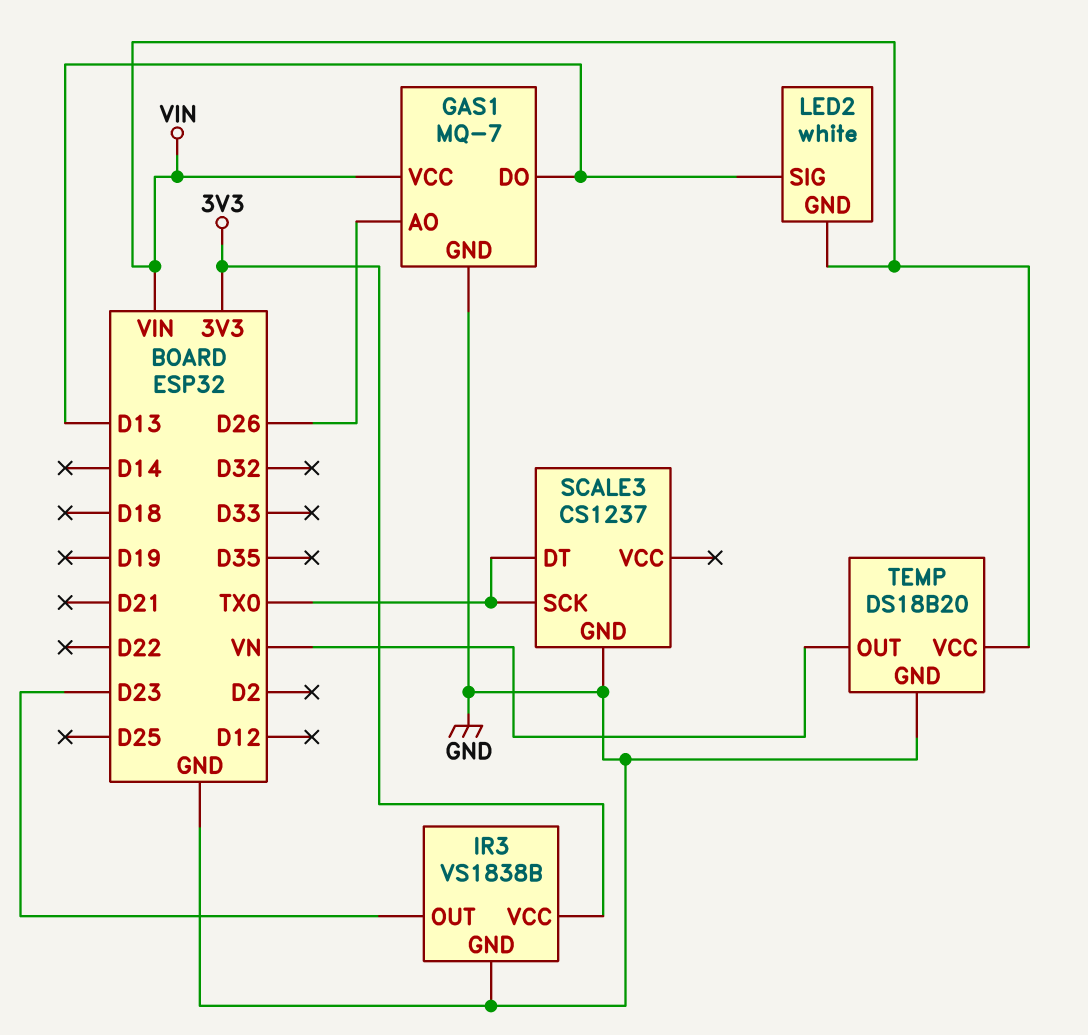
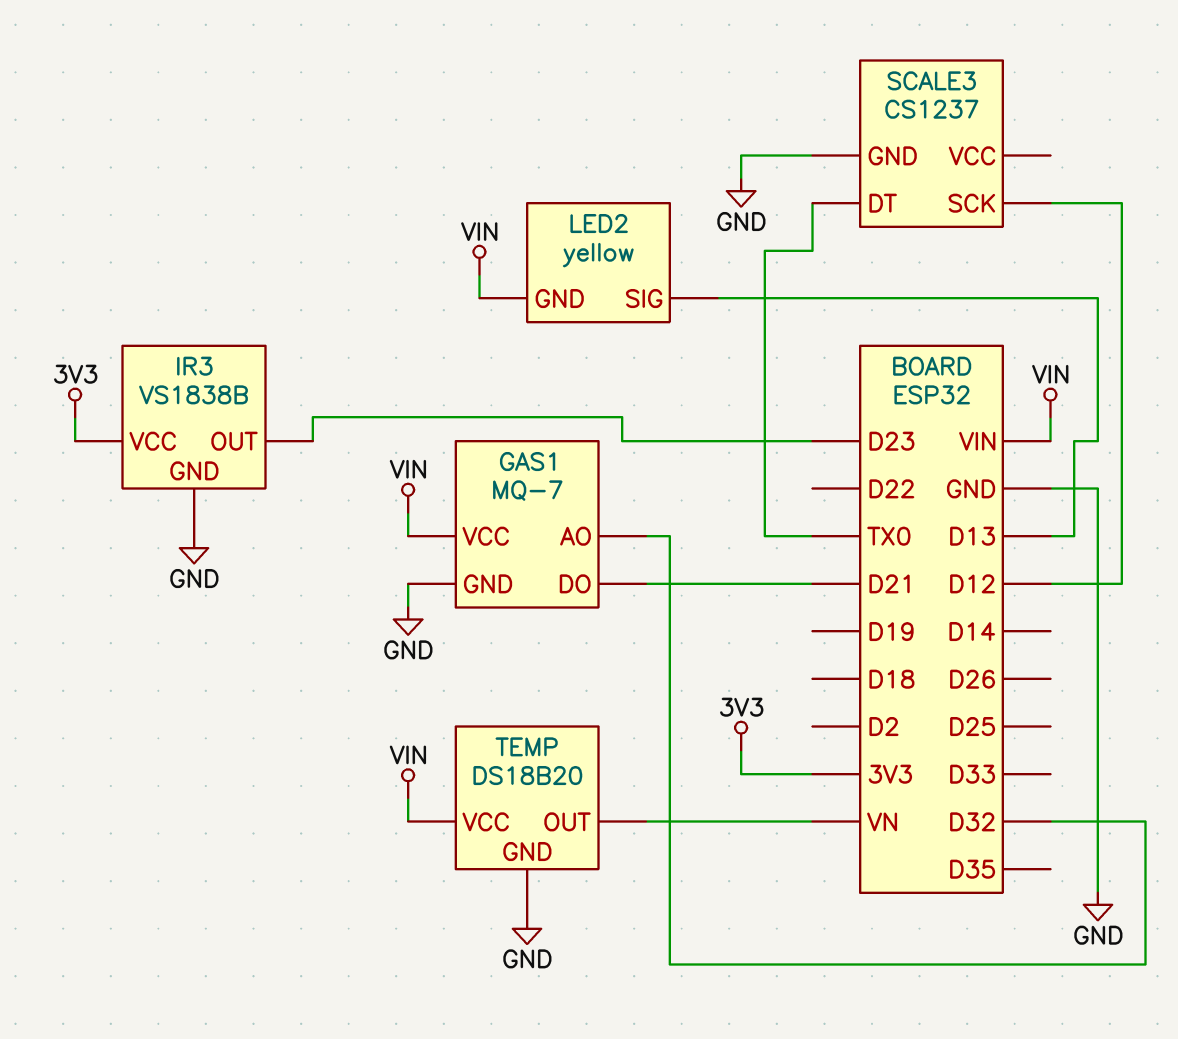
GAS1 pin AO: D26 -> D32
GAS1 pin DO: D13 -> D21
LED2: white -> yellow
SCALE3 pin SCK: TX0 -> D12

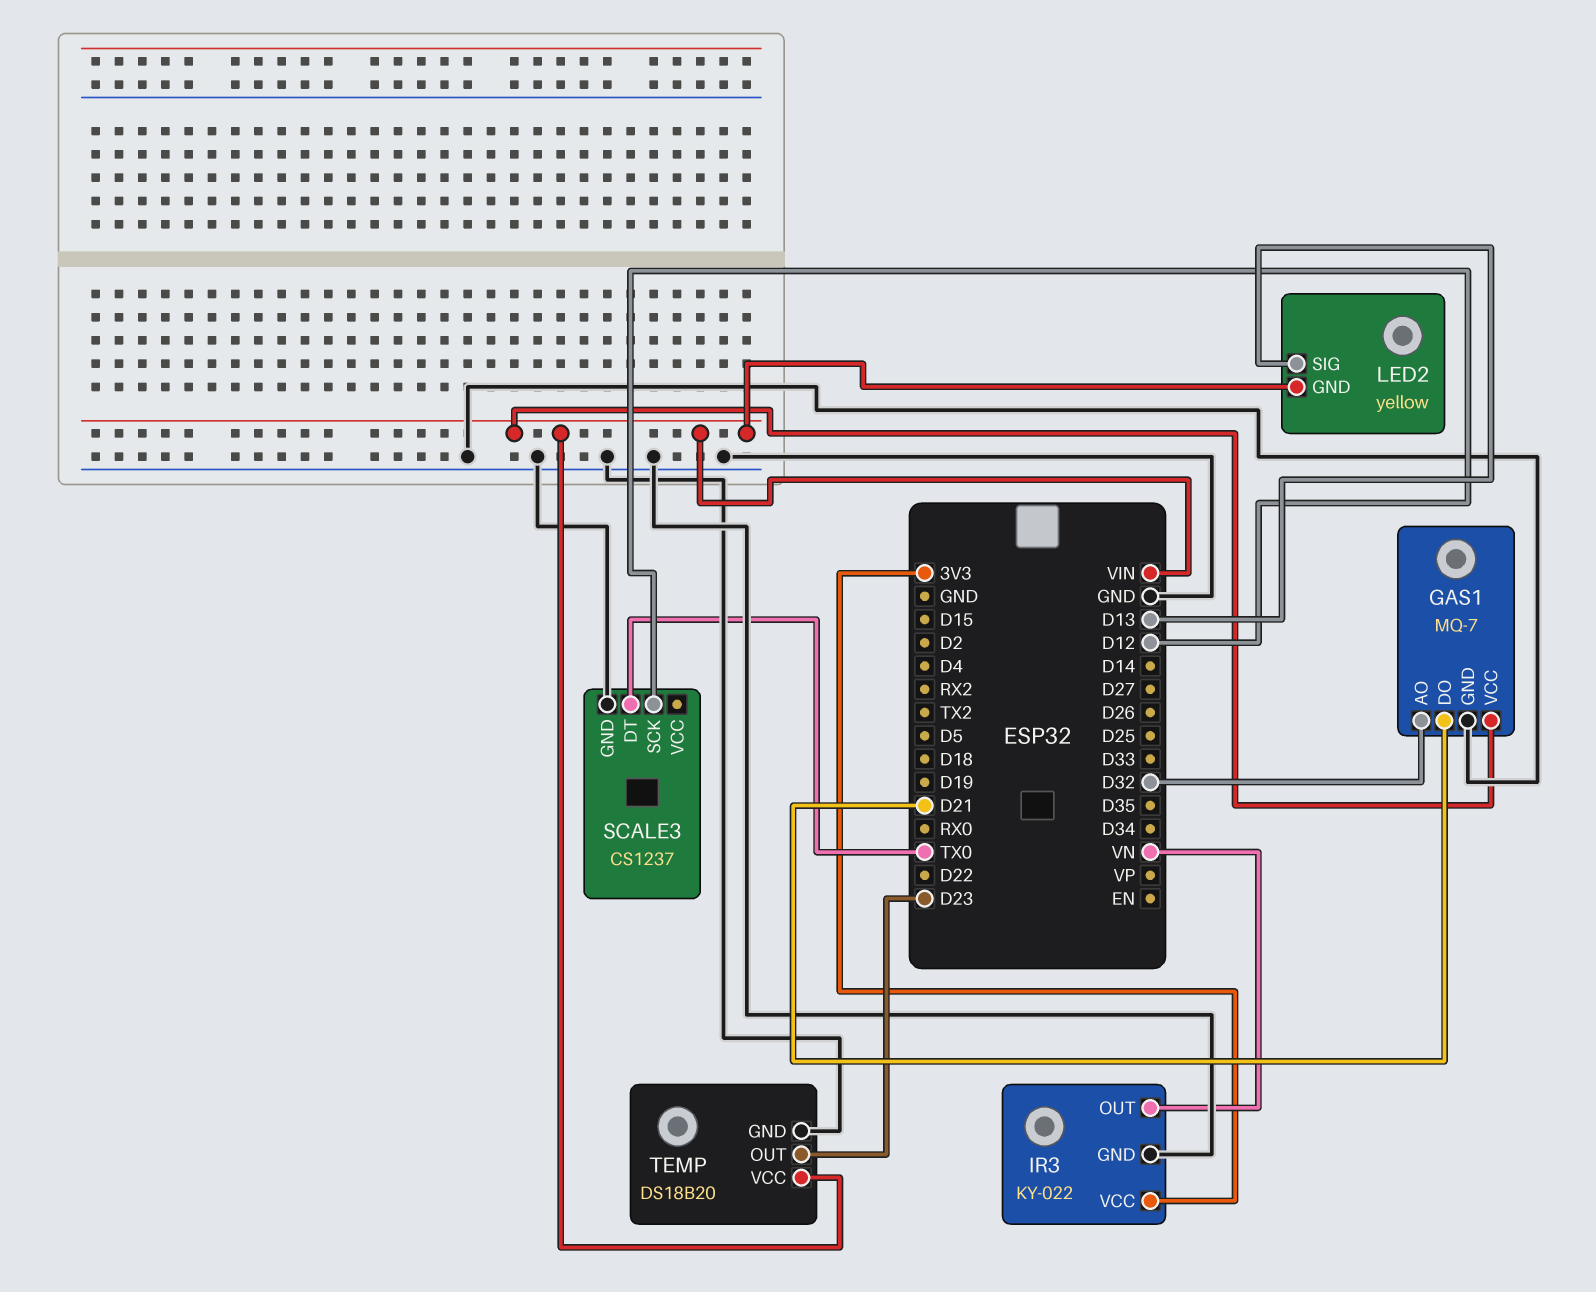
IR3: VS1838B -> KY-022
IR3 pin OUT: D23 -> VN
TEMP pin OUT: VN -> D23

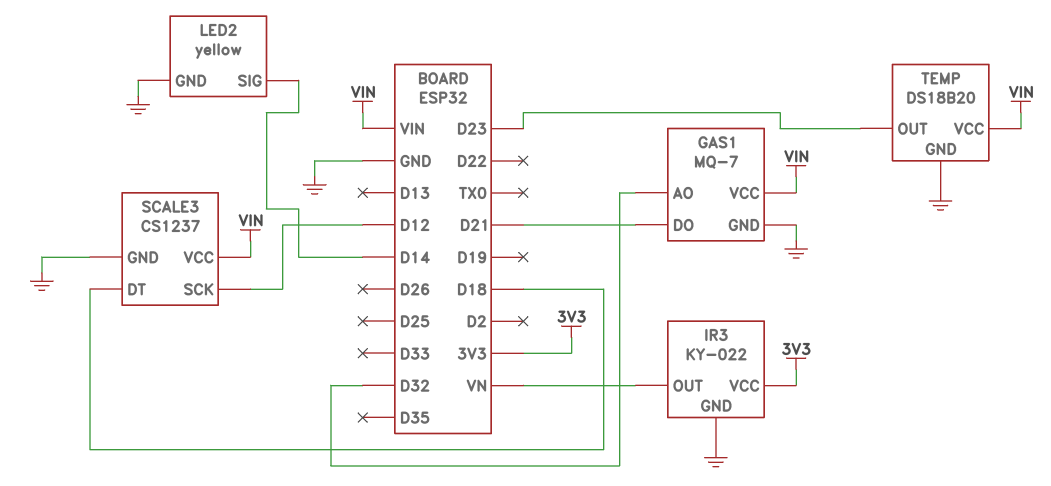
LED2 pin GND: VIN -> GND
LED2 pin SIG: D13 -> D14
SCALE3 pin DT: TX0 -> D18
SCALE3 pin VCC: none -> VIN

